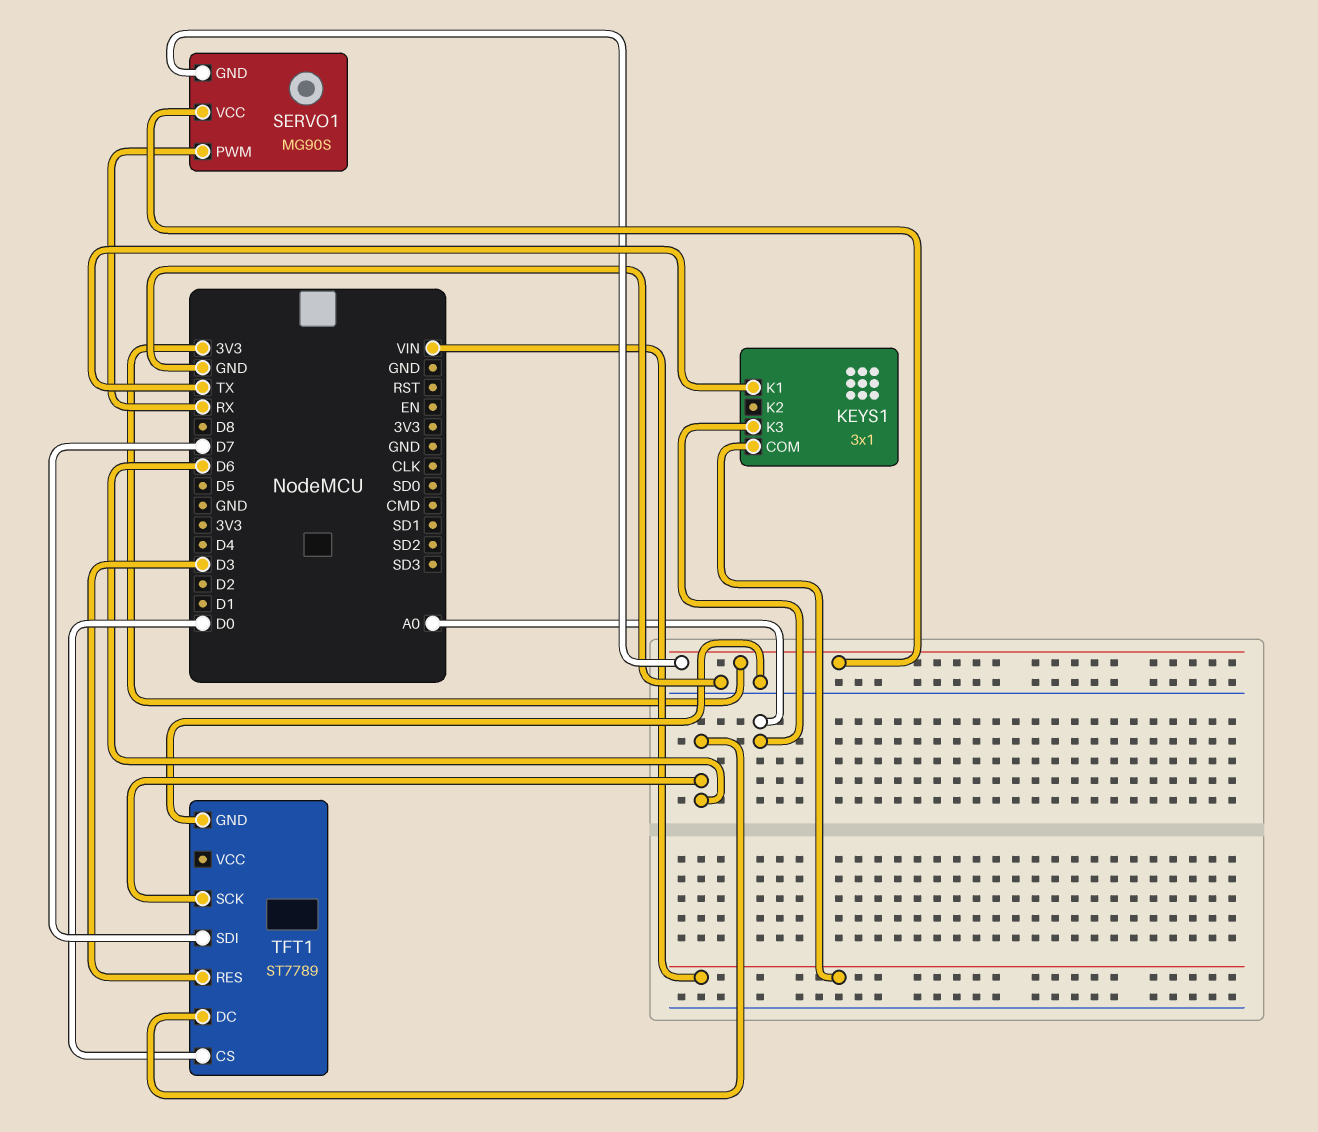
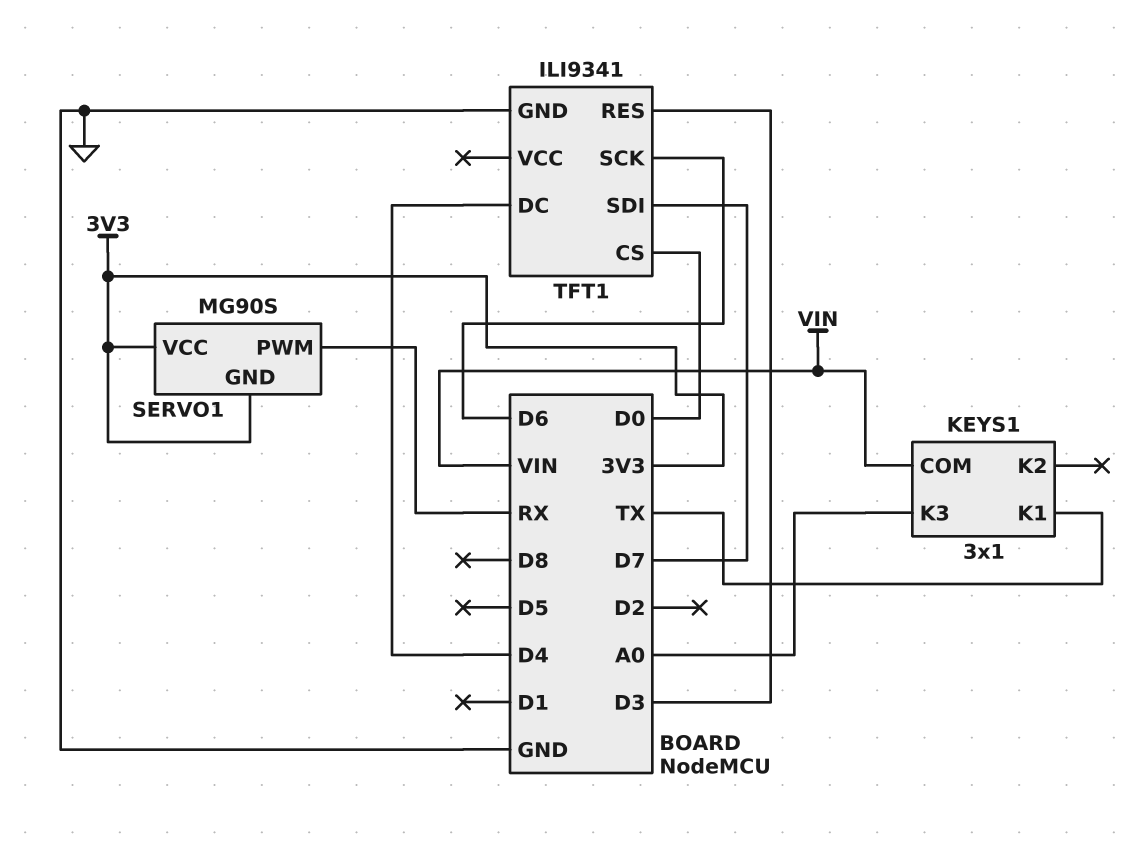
TFT1: ST7789 -> ILI9341
TFT1 pin DC: D6 -> D4

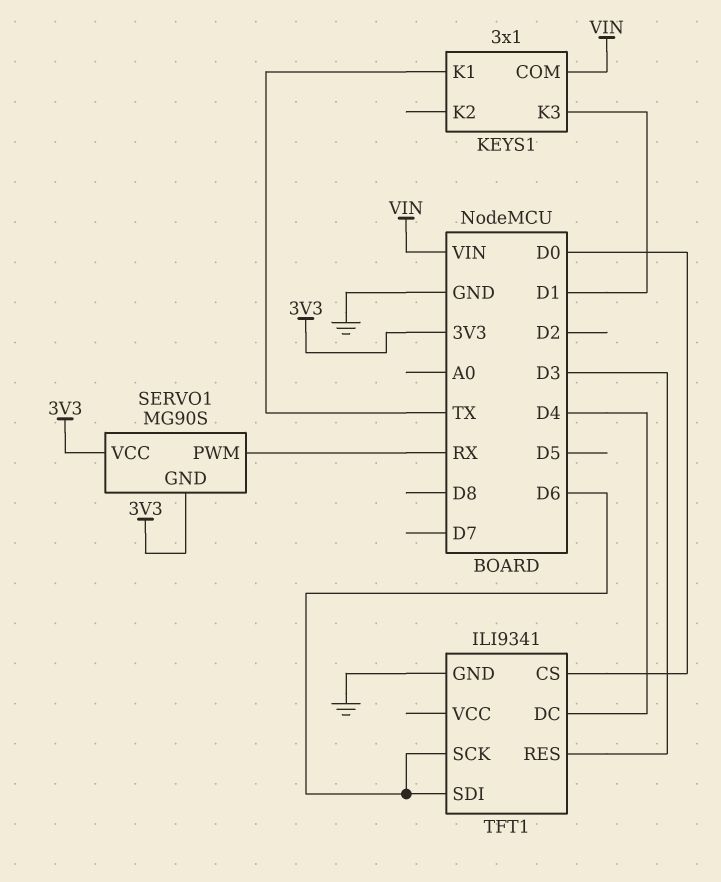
KEYS1 pin K3: A0 -> D1
TFT1 pin SDI: D7 -> D6

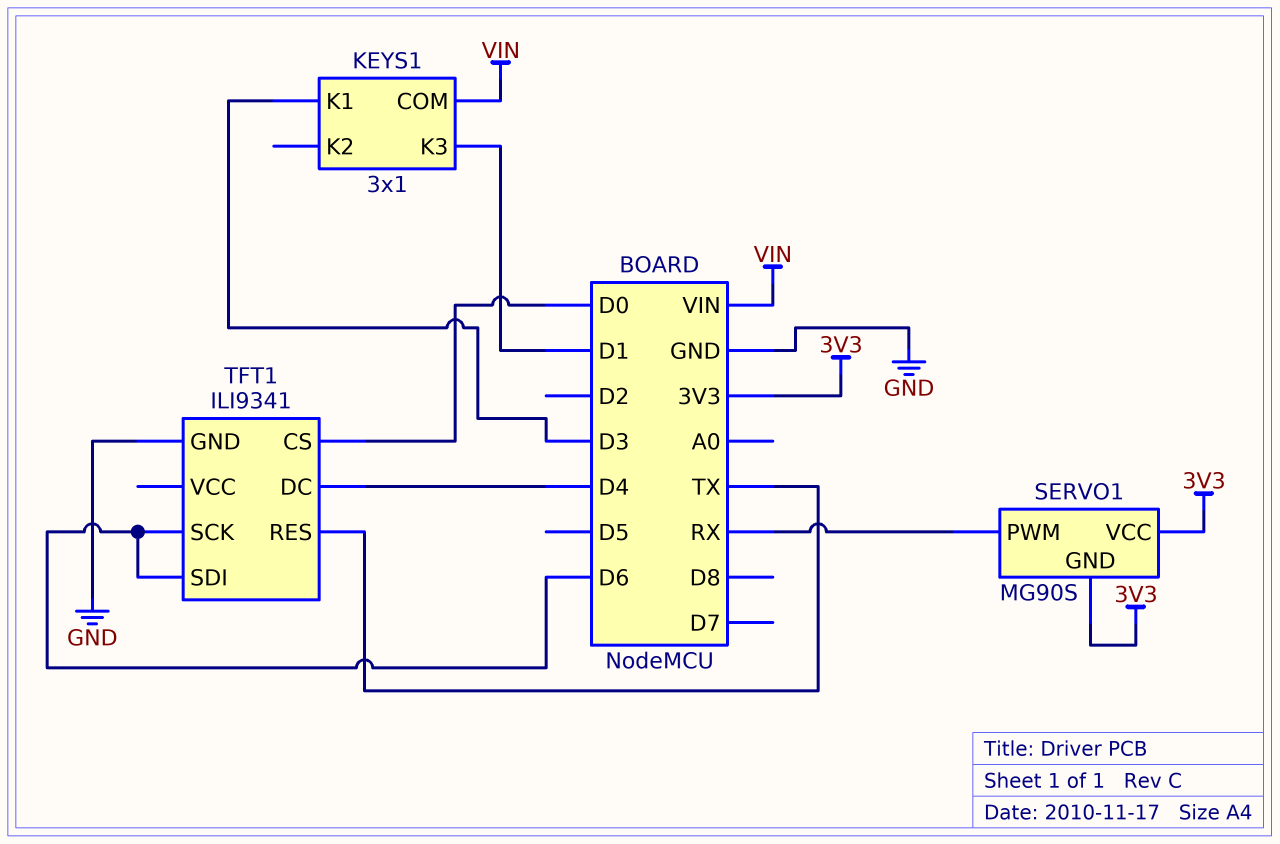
KEYS1 pin K1: TX -> D3
TFT1 pin RES: D3 -> TX

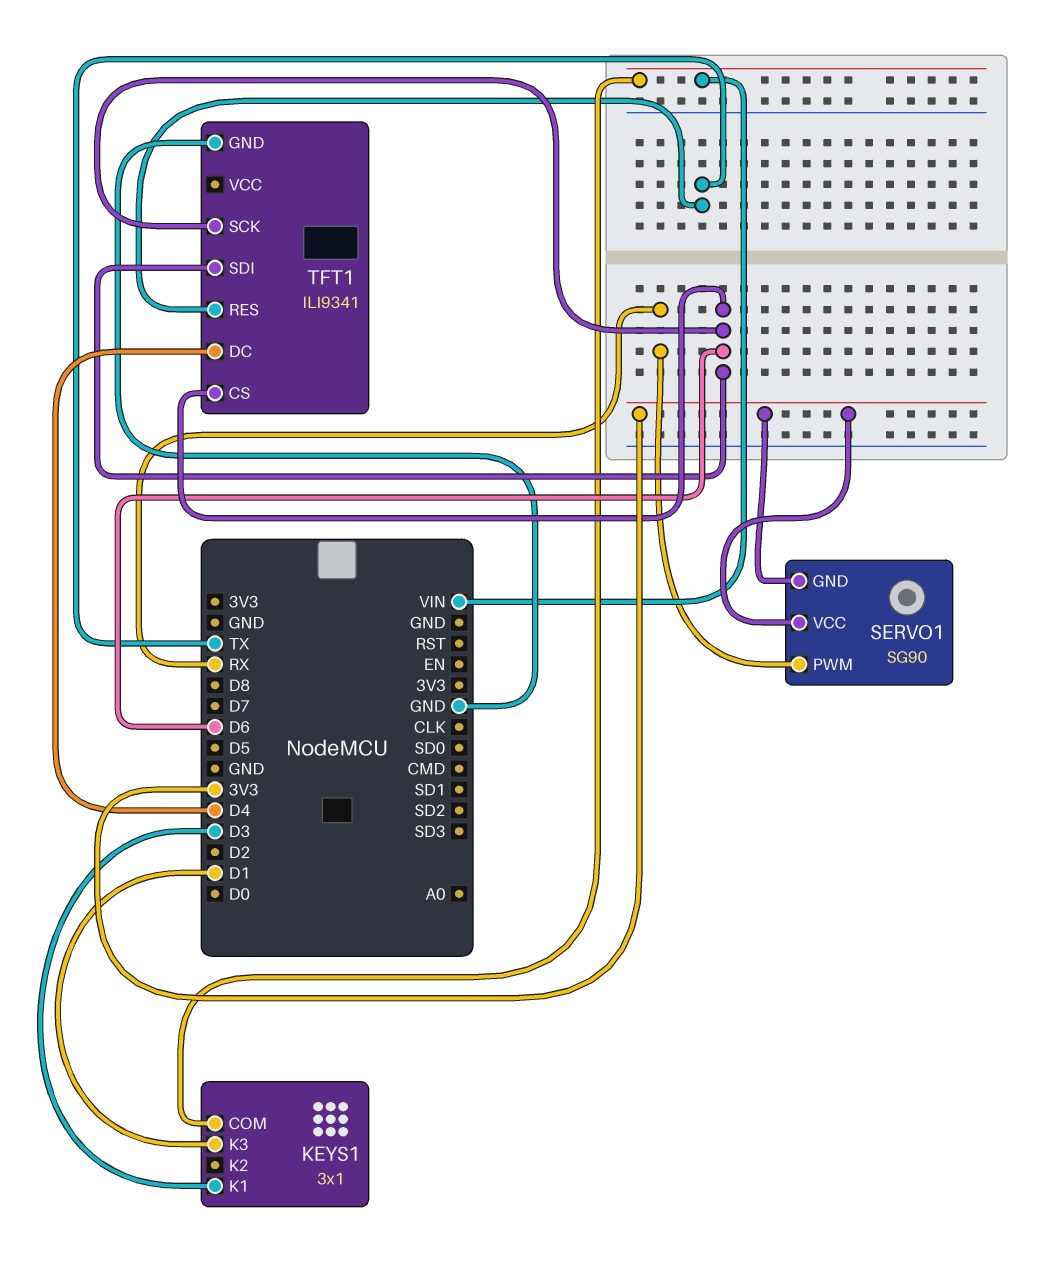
SERVO1: MG90S -> SG90
TFT1 pin CS: D0 -> D6

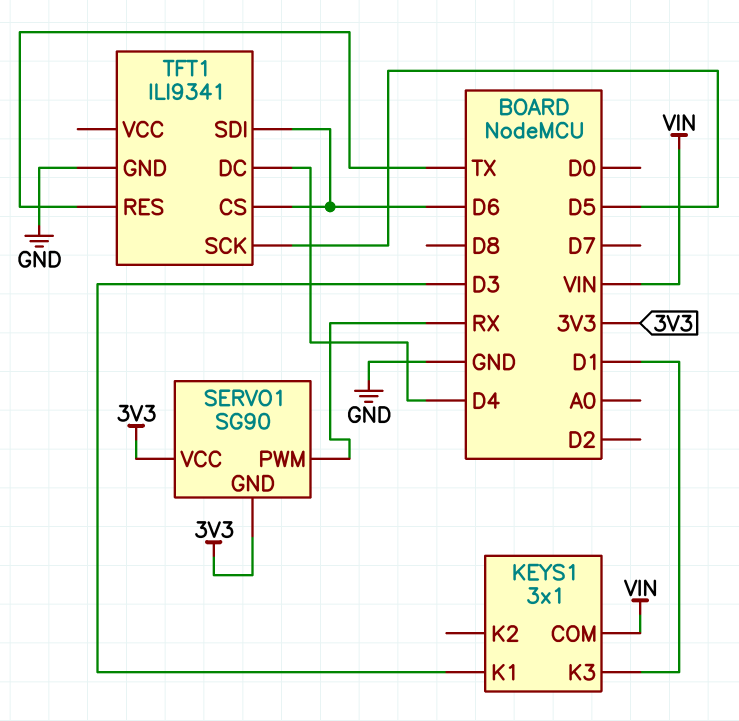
TFT1 pin SCK: D6 -> D5

